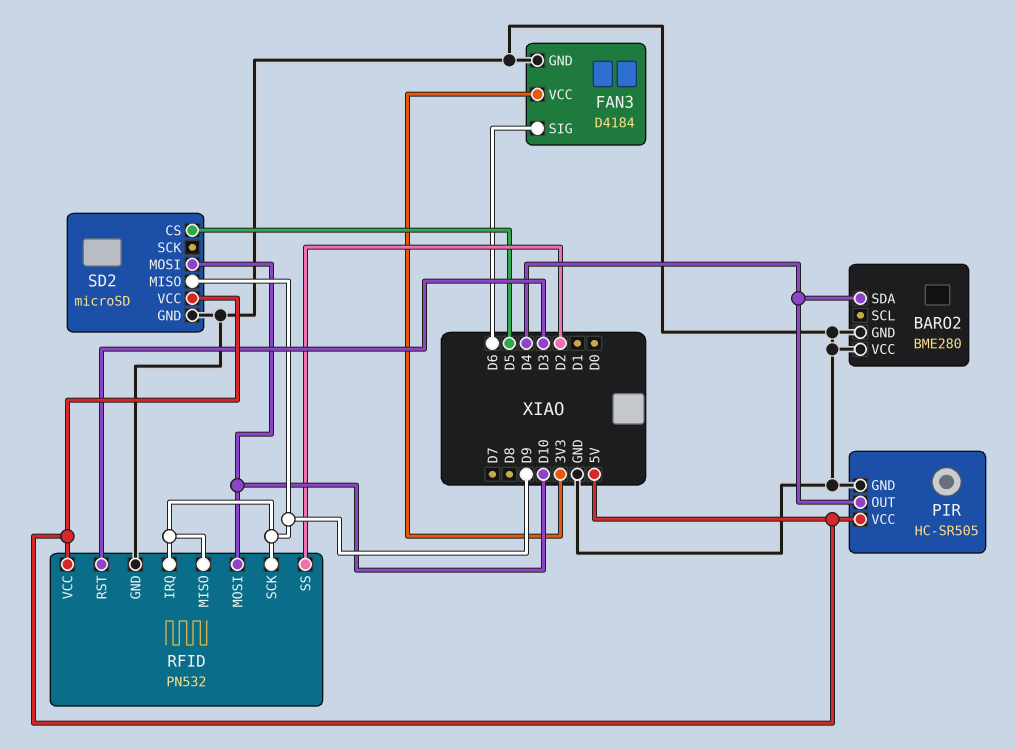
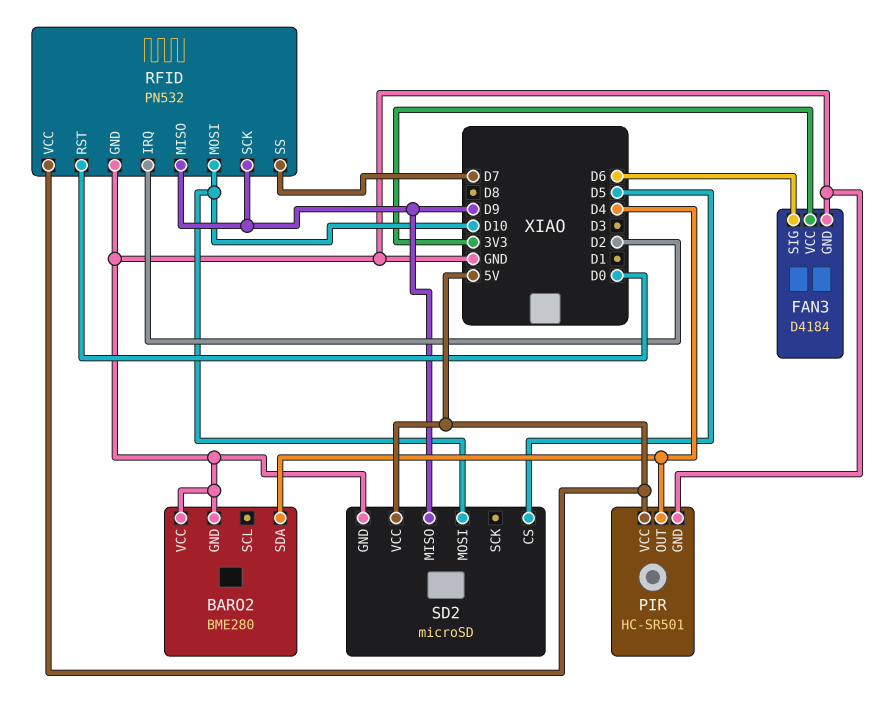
PIR: HC-SR505 -> HC-SR501
RFID pin IRQ: D9 -> D2
RFID pin RST: D3 -> D0
RFID pin SS: D2 -> D7

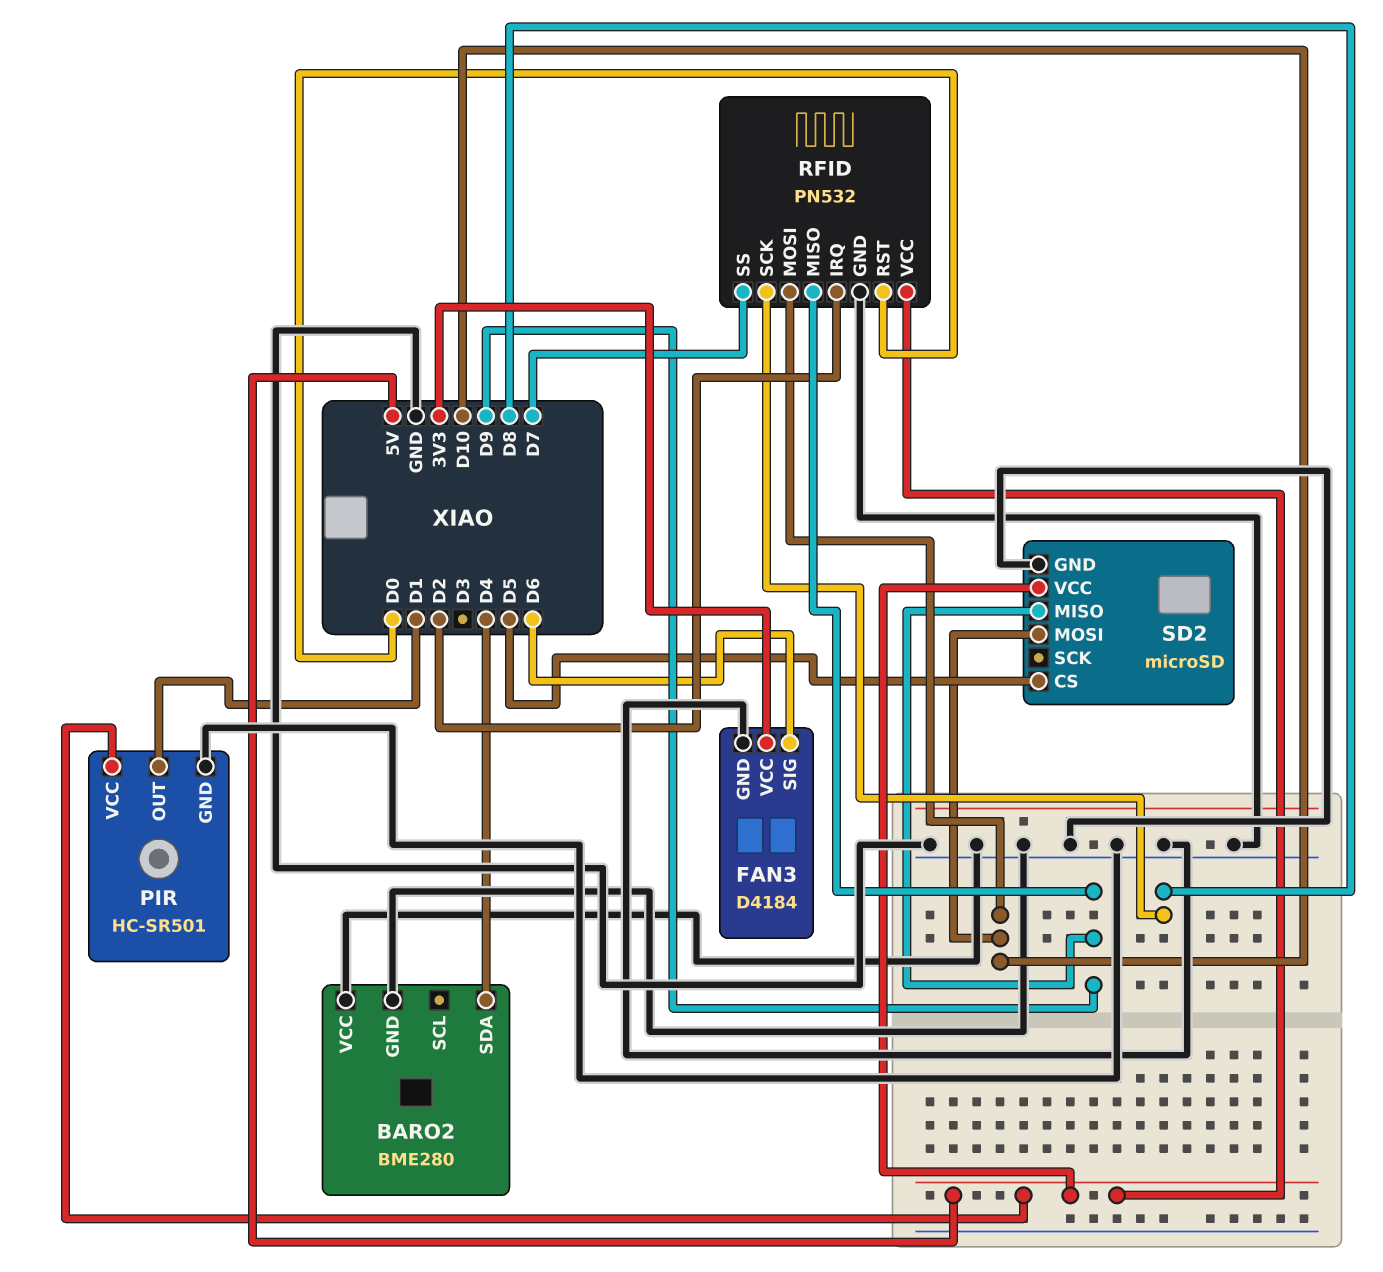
PIR pin OUT: D4 -> D1
RFID pin SCK: D9 -> D8

